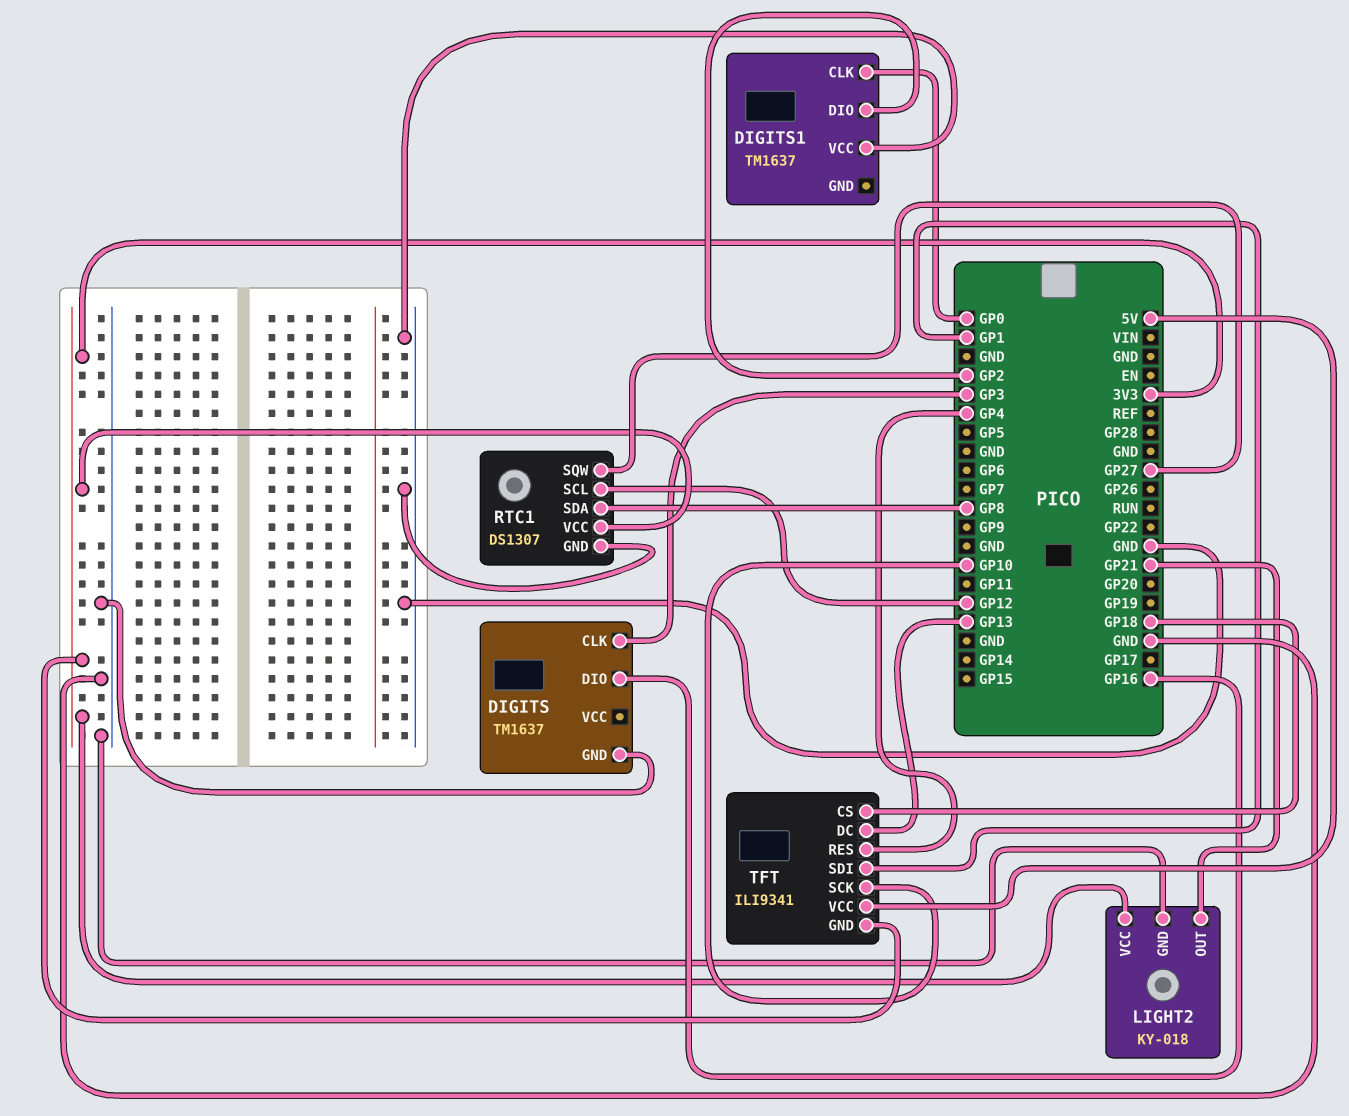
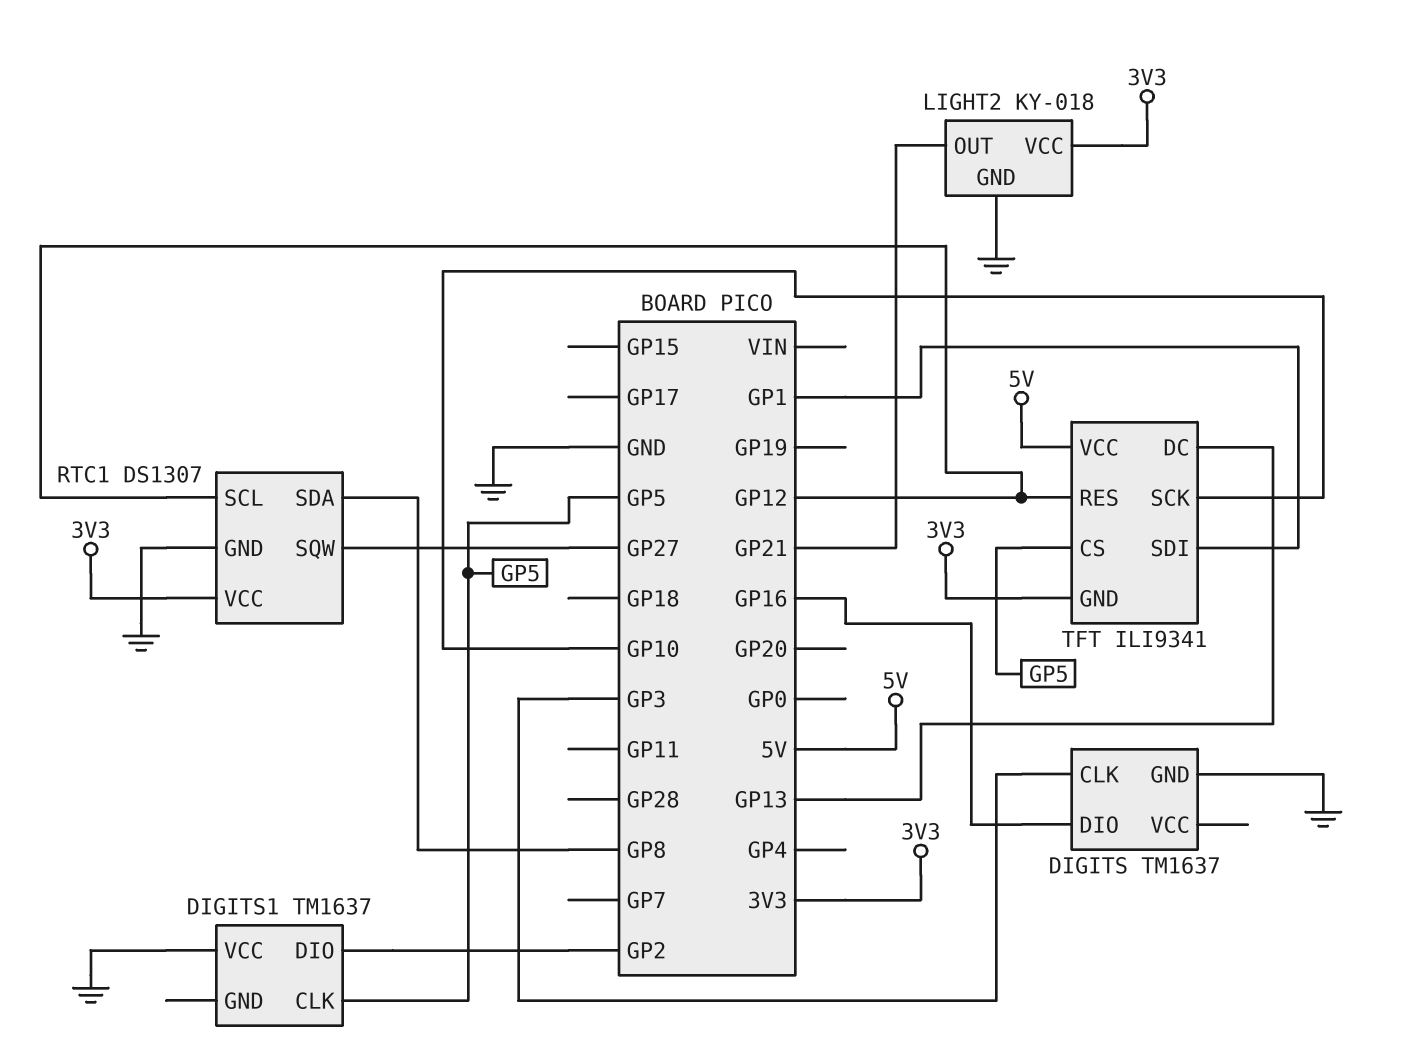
DIGITS1 pin CLK: GP0 -> GP5
TFT pin CS: GP18 -> GP5
TFT pin RES: GP4 -> GP12

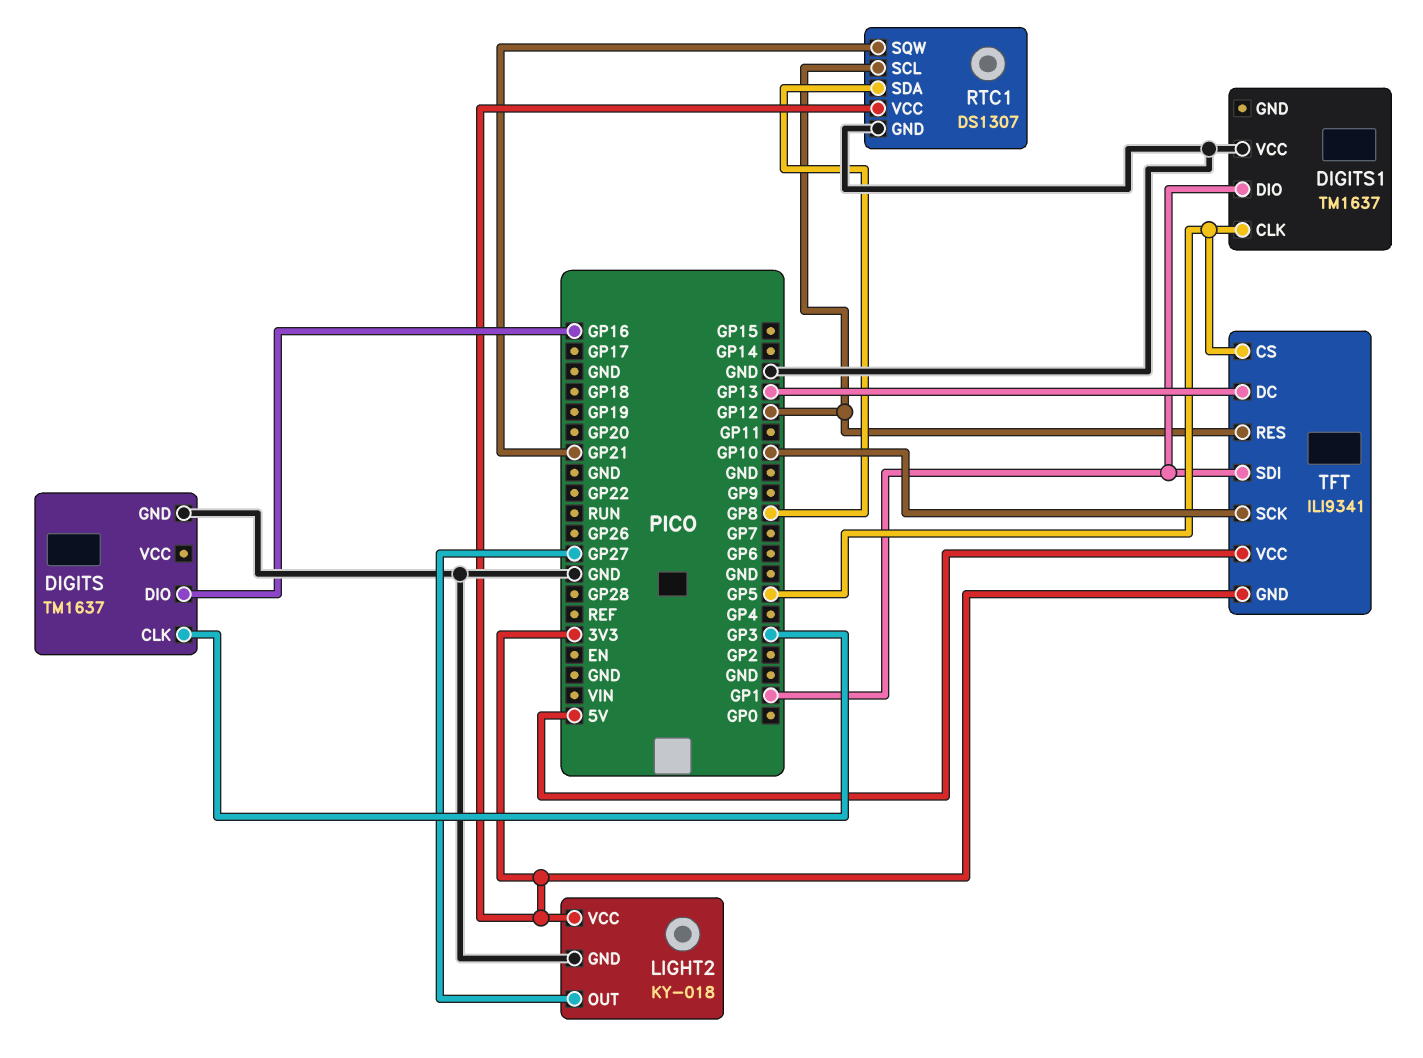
DIGITS1 pin DIO: GP2 -> GP1
LIGHT2 pin OUT: GP21 -> GP27
RTC1 pin SQW: GP27 -> GP21

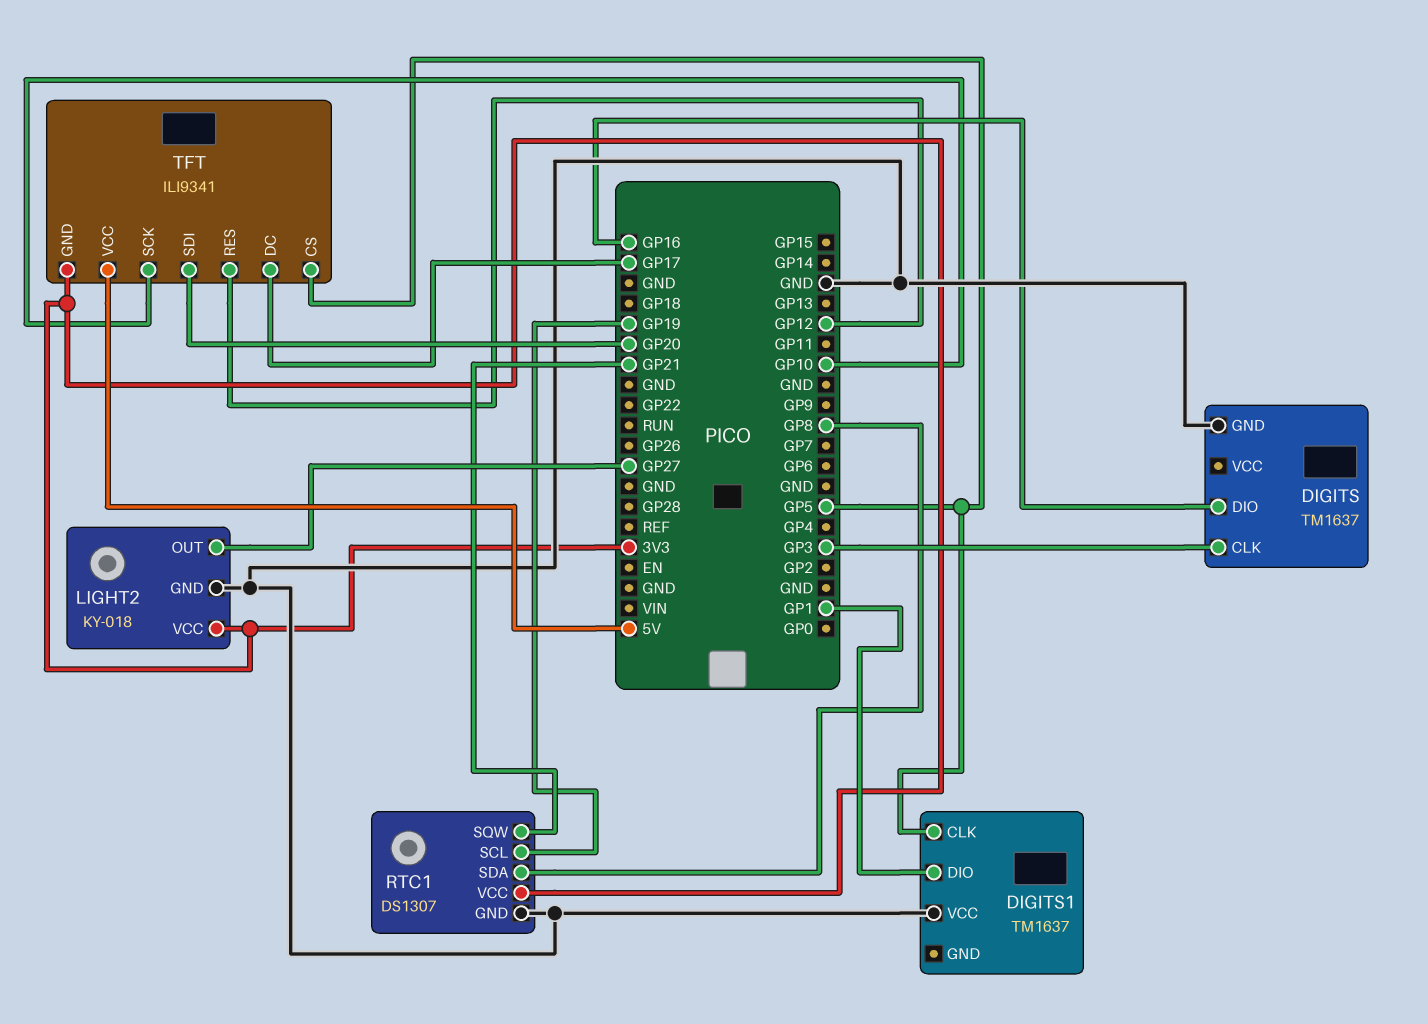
RTC1 pin SCL: GP12 -> GP19
TFT pin DC: GP13 -> GP17
TFT pin SDI: GP1 -> GP20

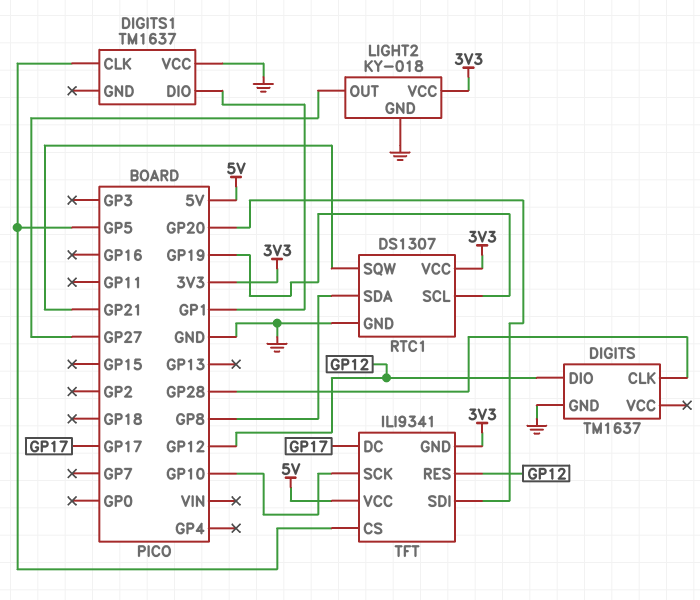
DIGITS pin CLK: GP3 -> GP28
DIGITS pin DIO: GP16 -> GP12

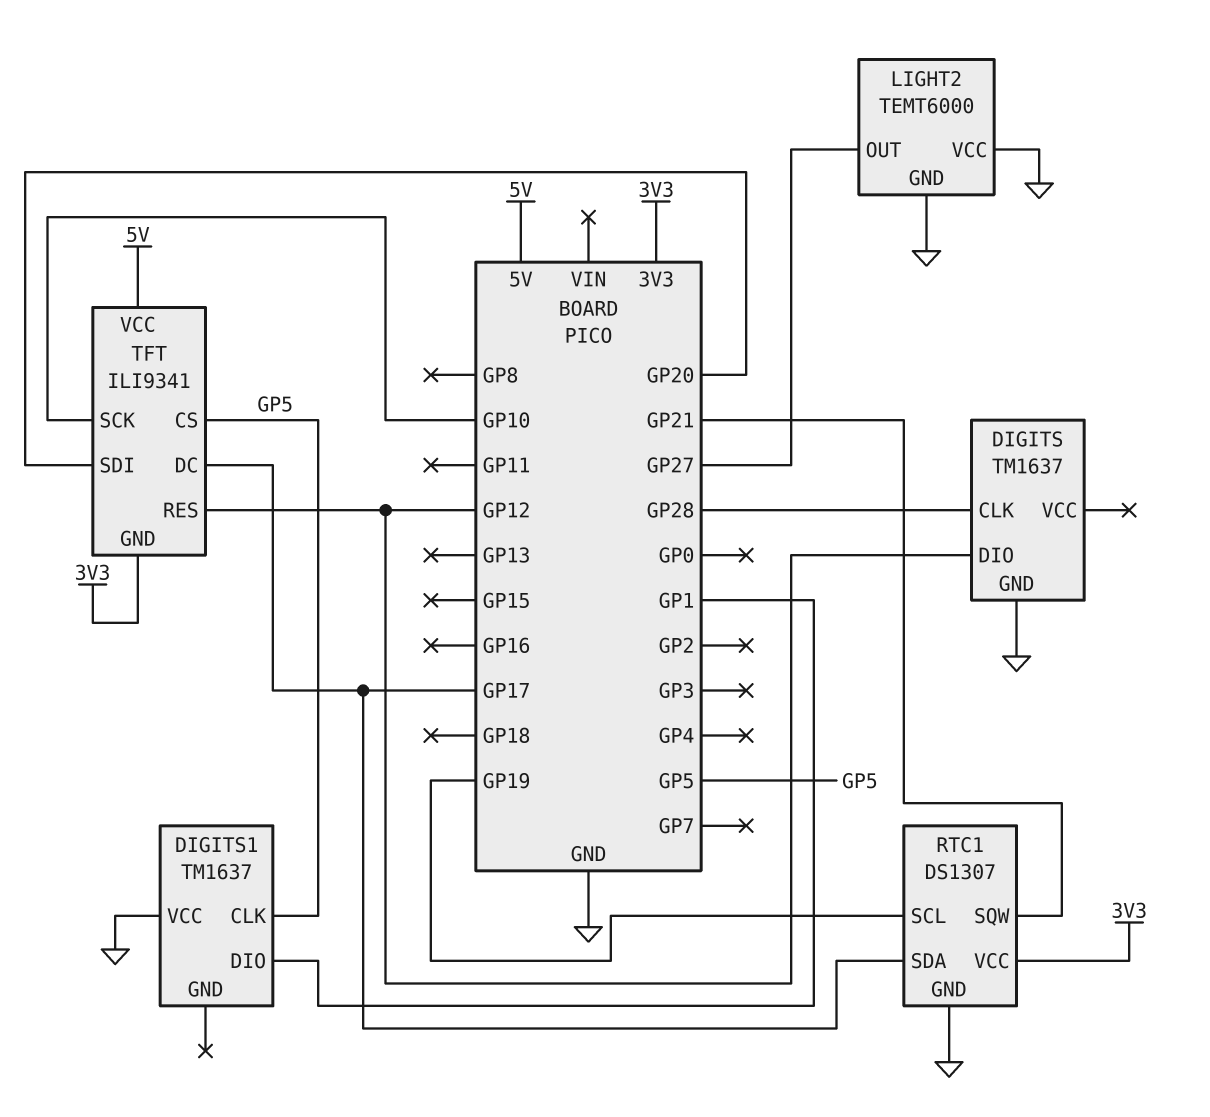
LIGHT2: KY-018 -> TEMT6000
LIGHT2 pin VCC: 3V3 -> GND
RTC1 pin SDA: GP8 -> GP17

